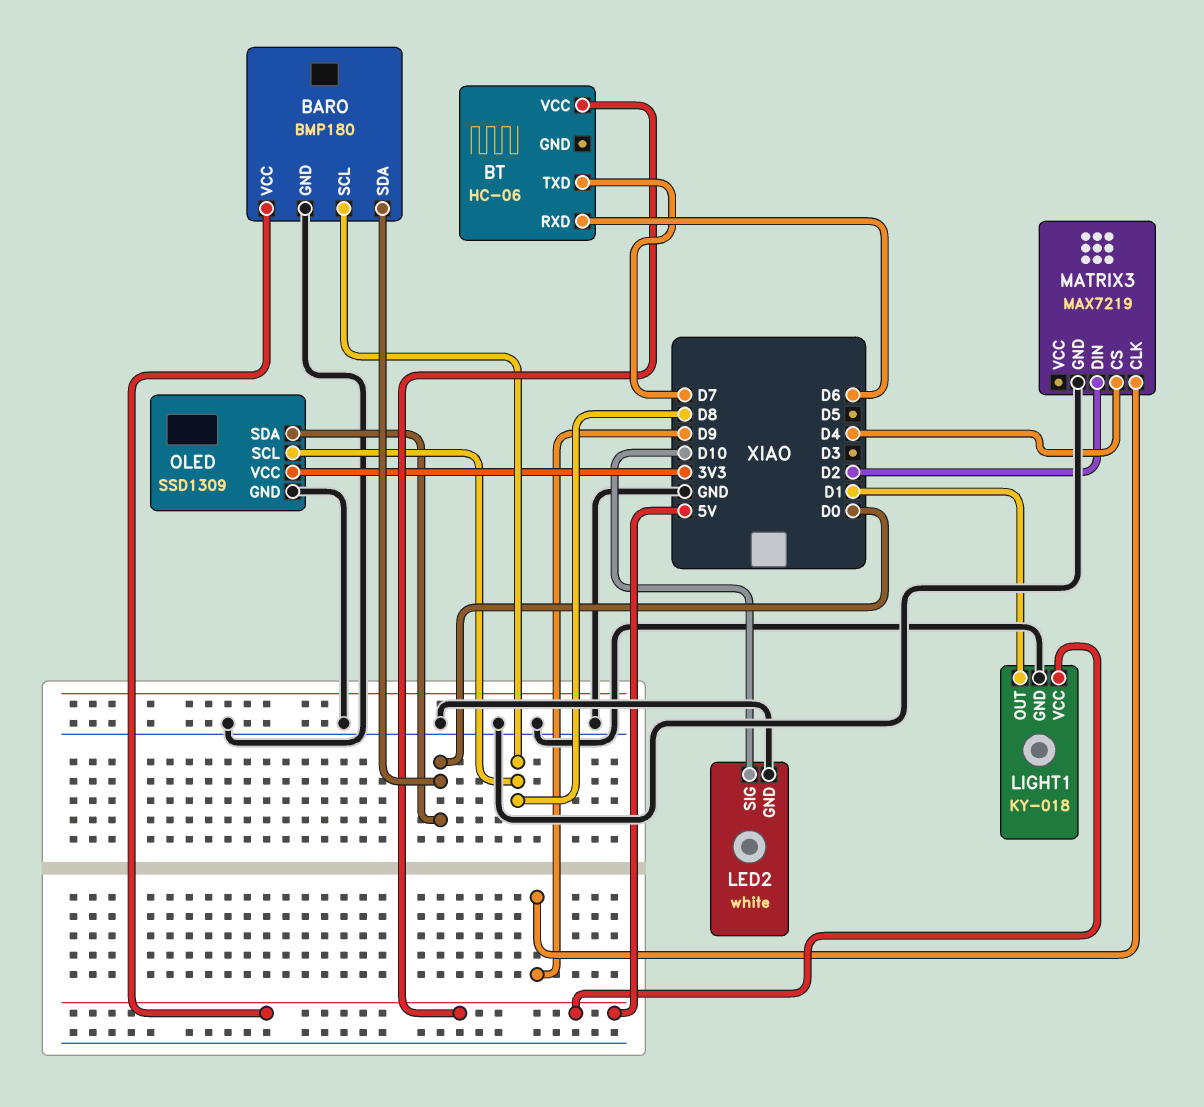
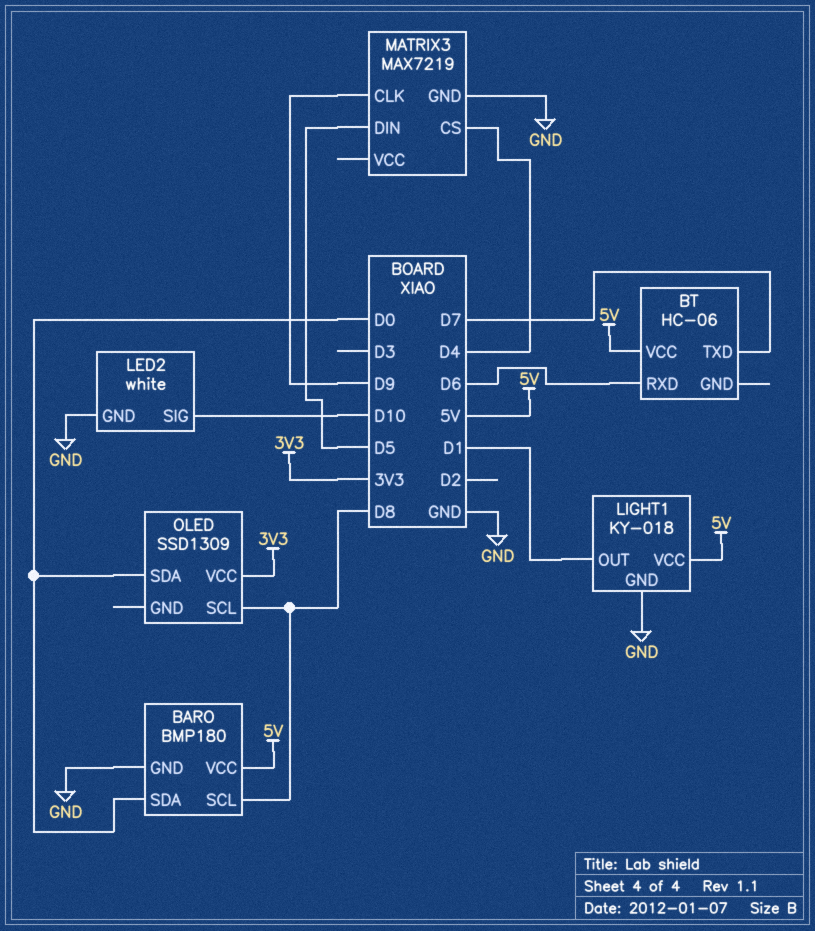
MATRIX3 pin DIN: D2 -> D5
OLED pin GND: GND -> none

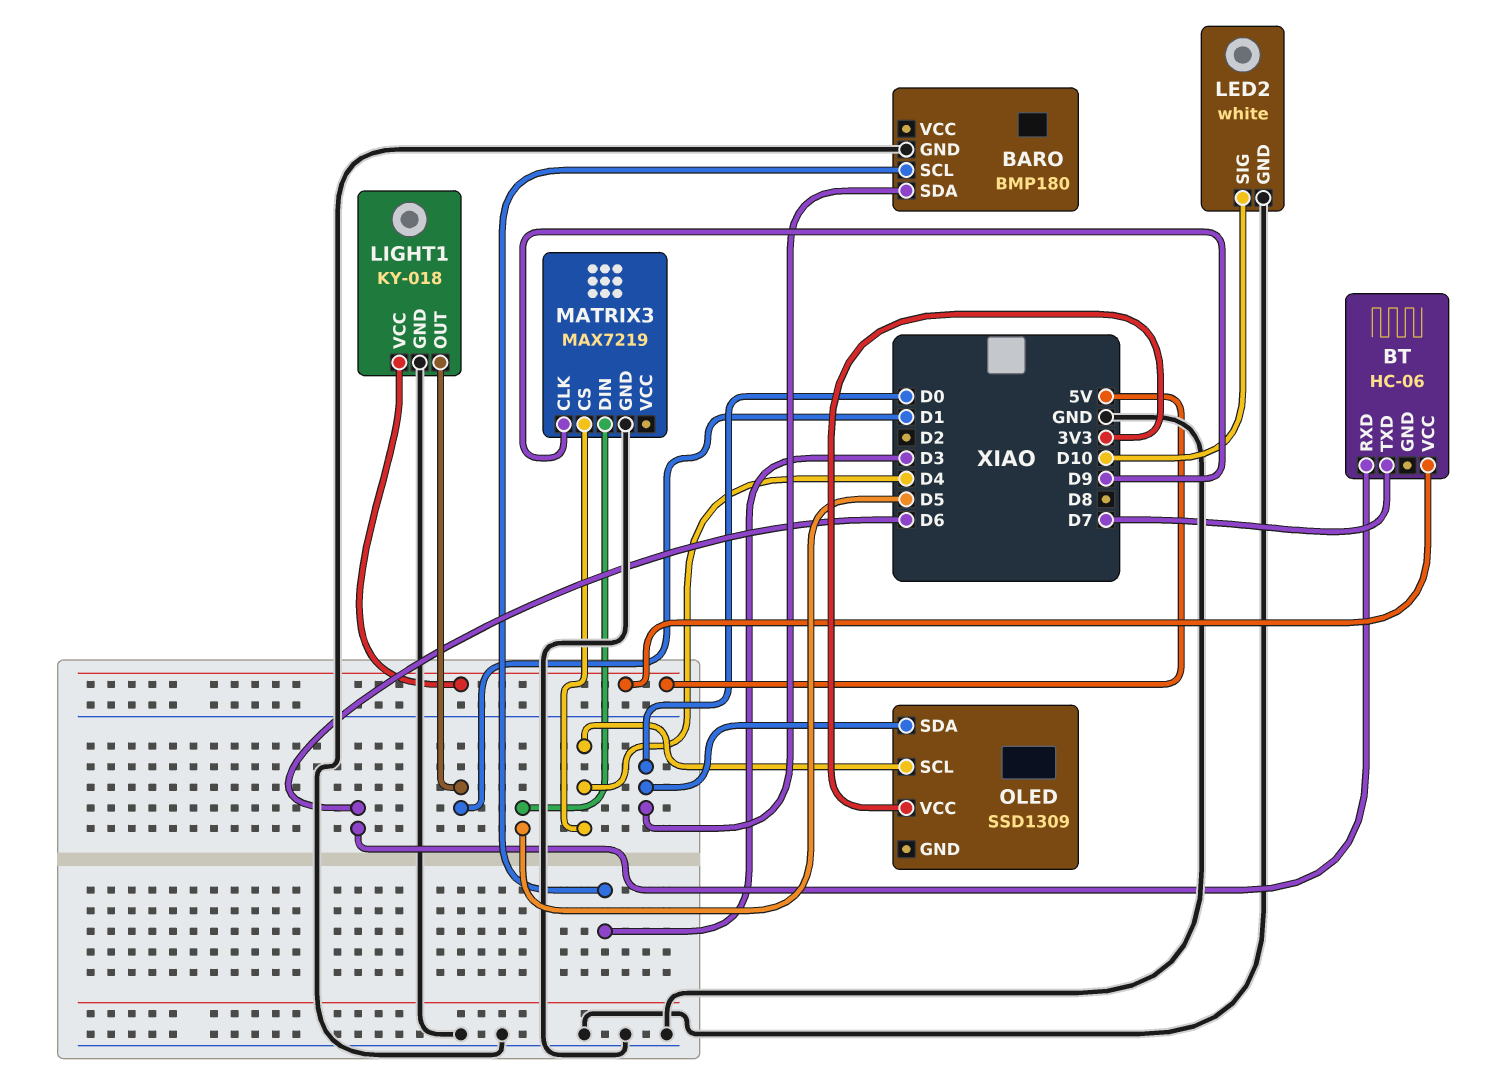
BARO pin SCL: D8 -> D3
BARO pin VCC: 5V -> none
OLED pin SCL: D8 -> D4

